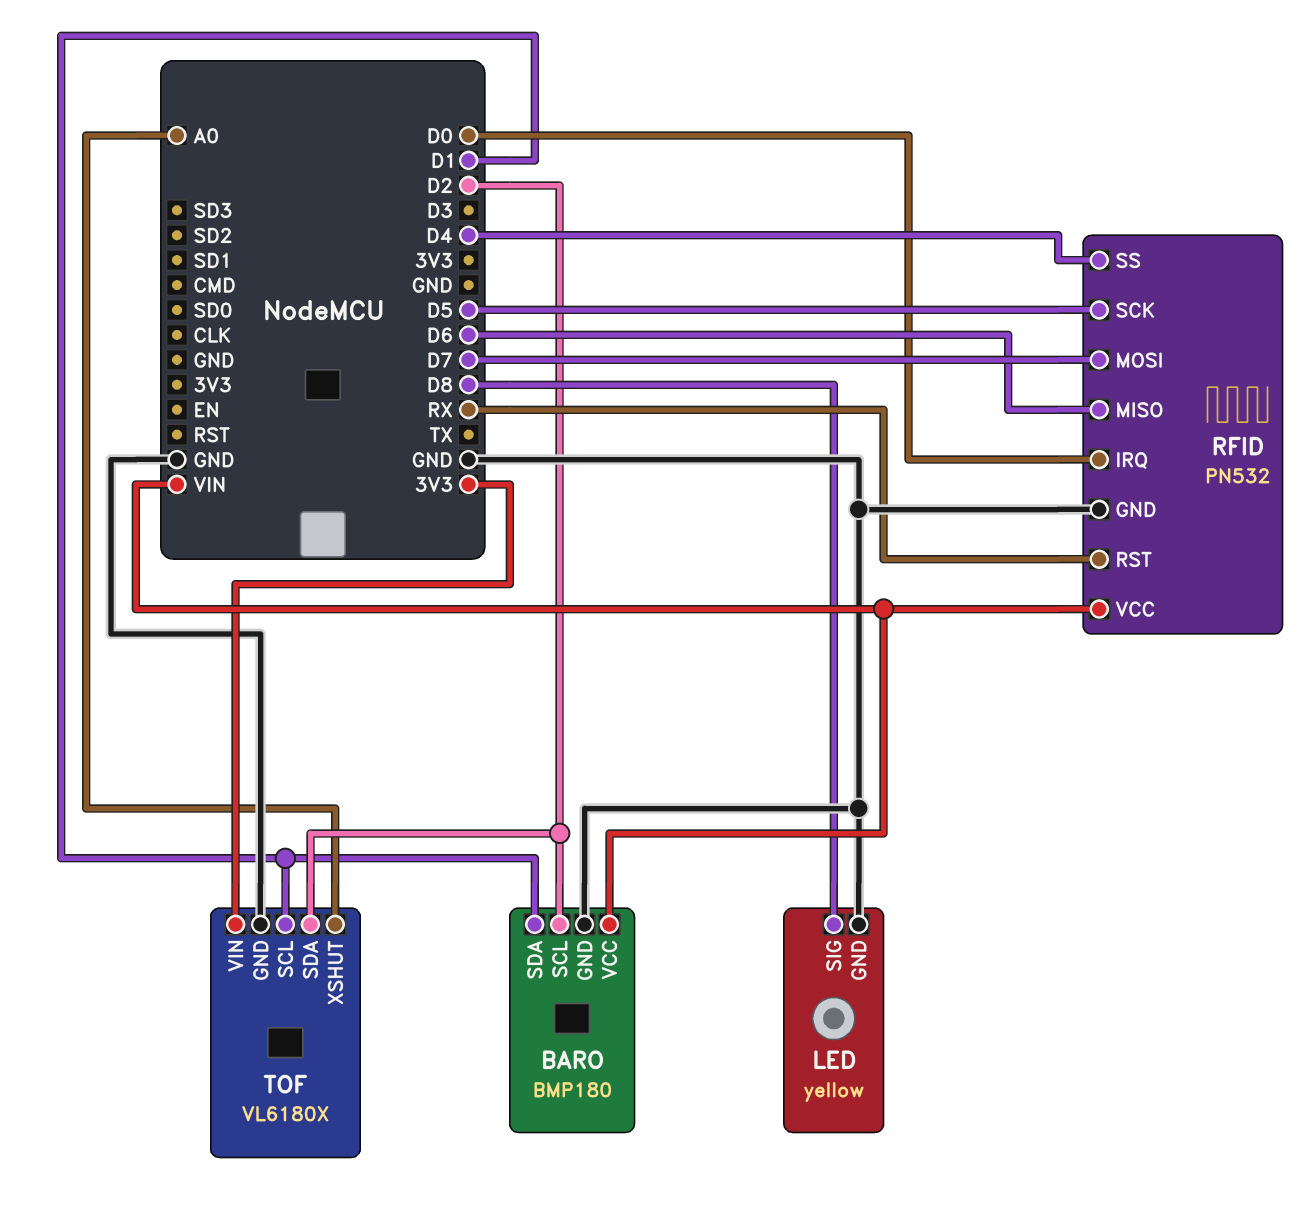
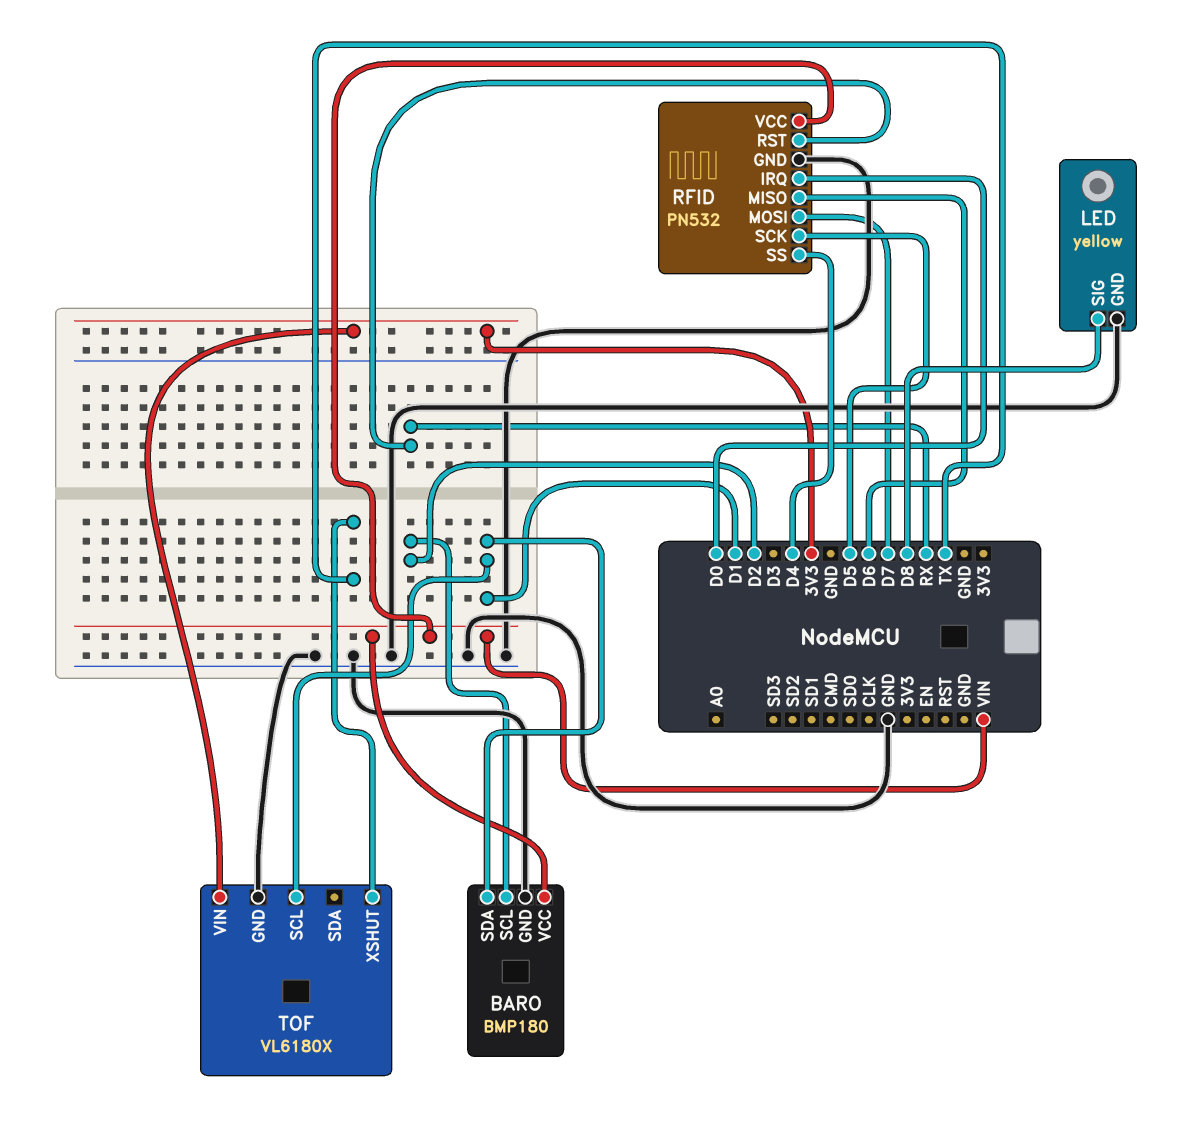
TOF pin SDA: D2 -> none
TOF pin XSHUT: A0 -> TX

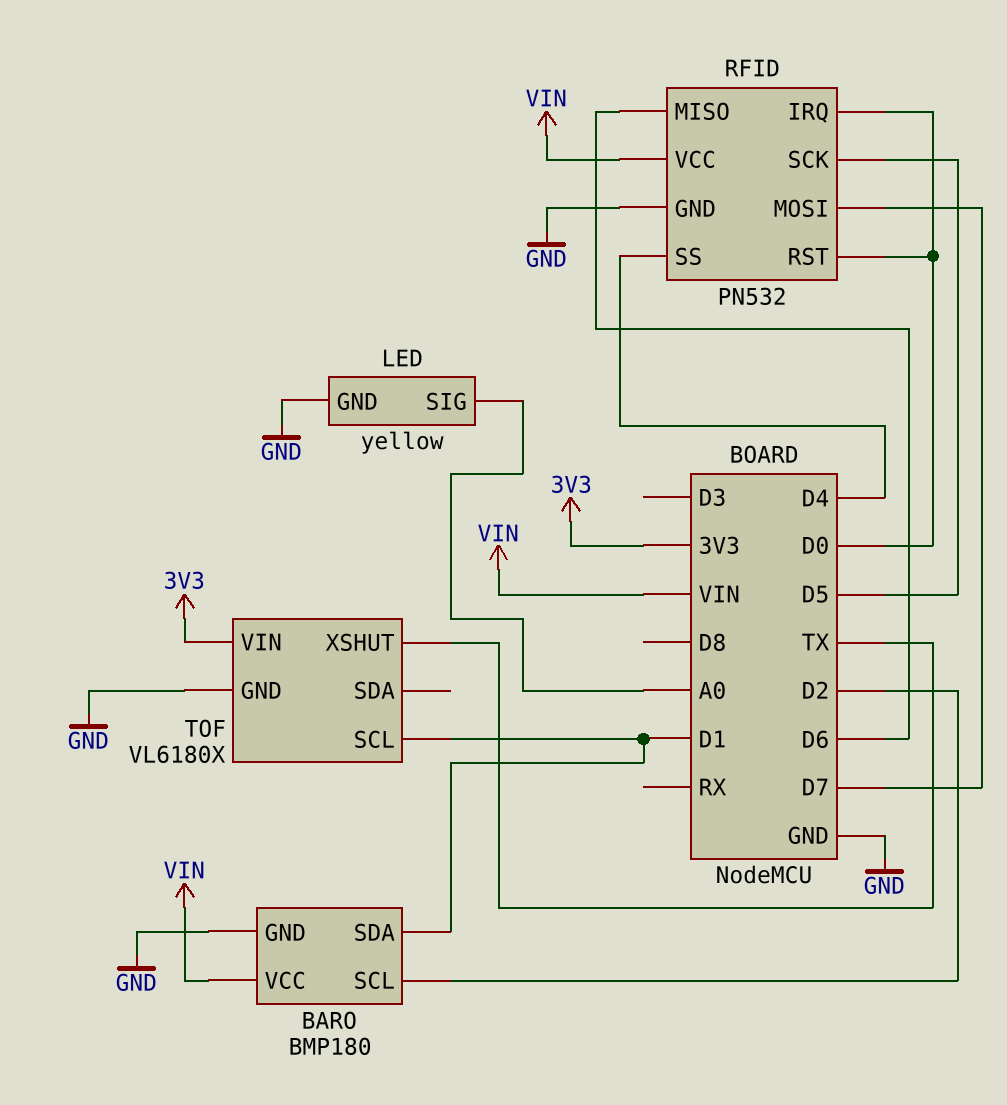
LED pin SIG: D8 -> A0
RFID pin RST: RX -> D0

